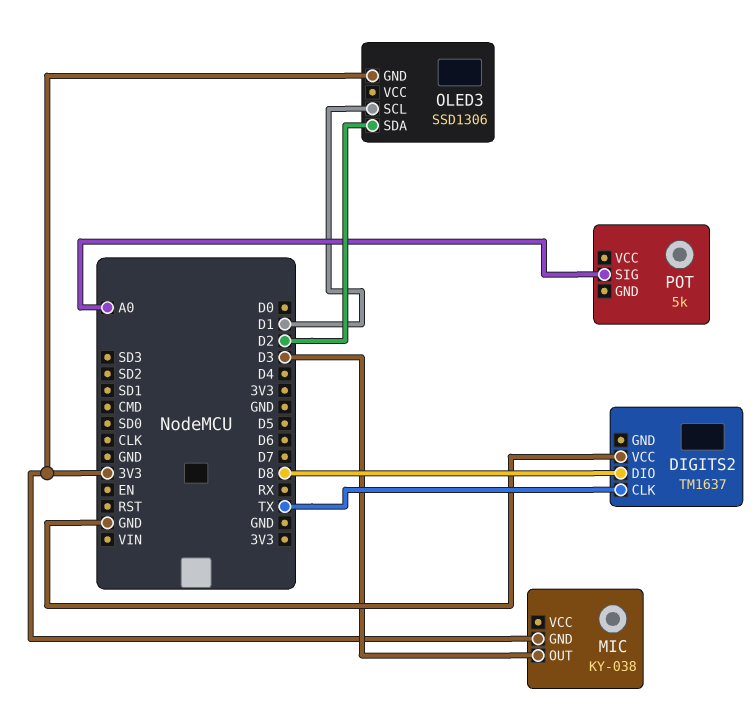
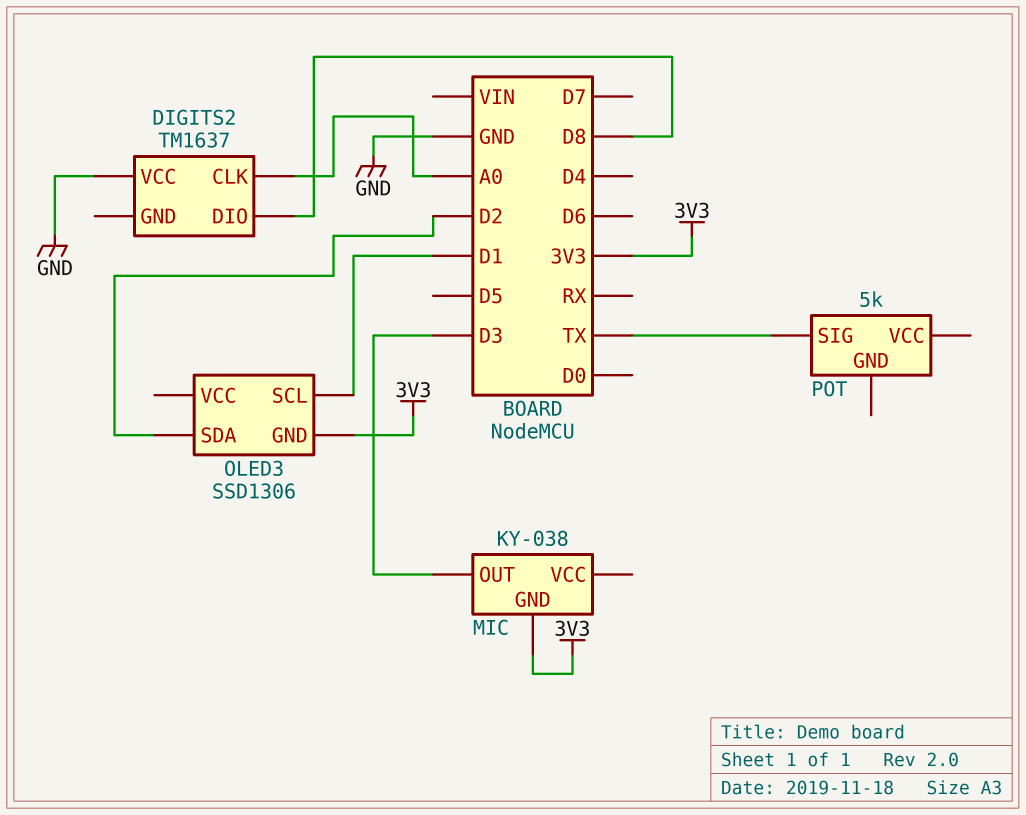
DIGITS2 pin CLK: TX -> A0
POT pin SIG: A0 -> TX

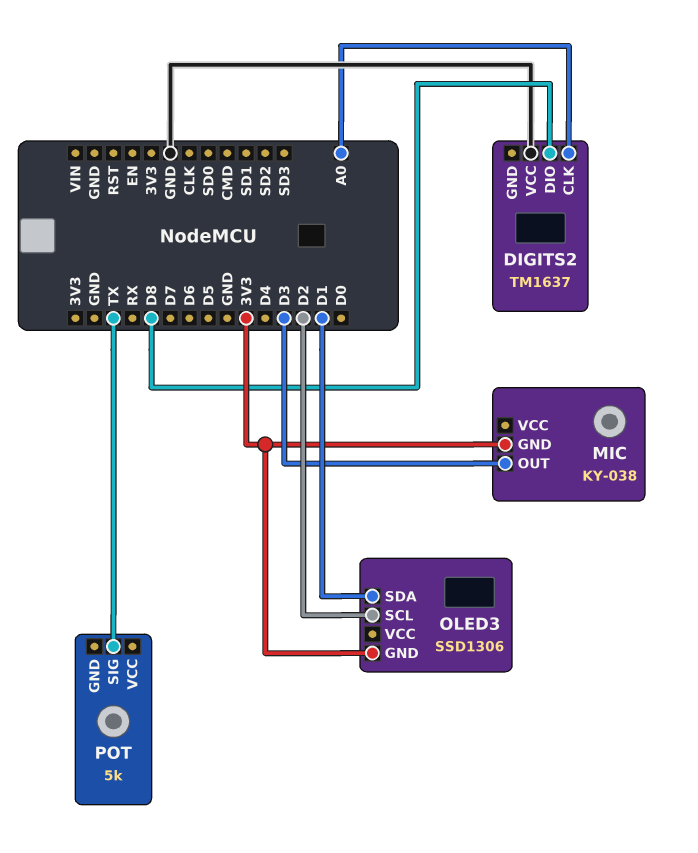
OLED3 pin SCL: D1 -> D2
OLED3 pin SDA: D2 -> D1

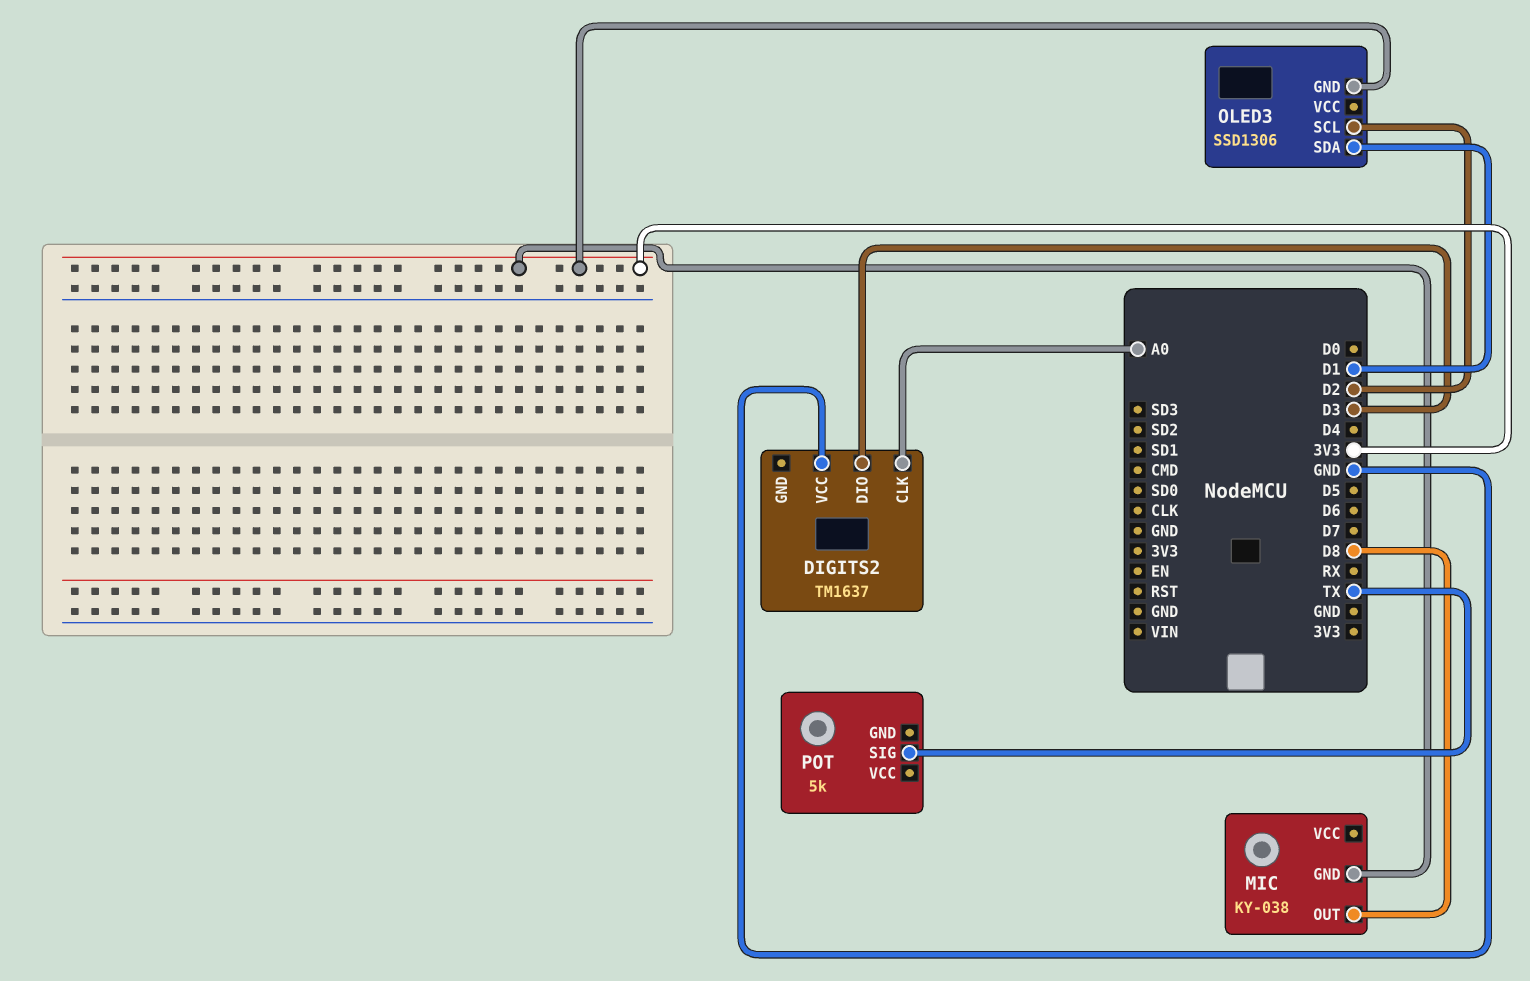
DIGITS2 pin DIO: D8 -> D3
MIC pin OUT: D3 -> D8

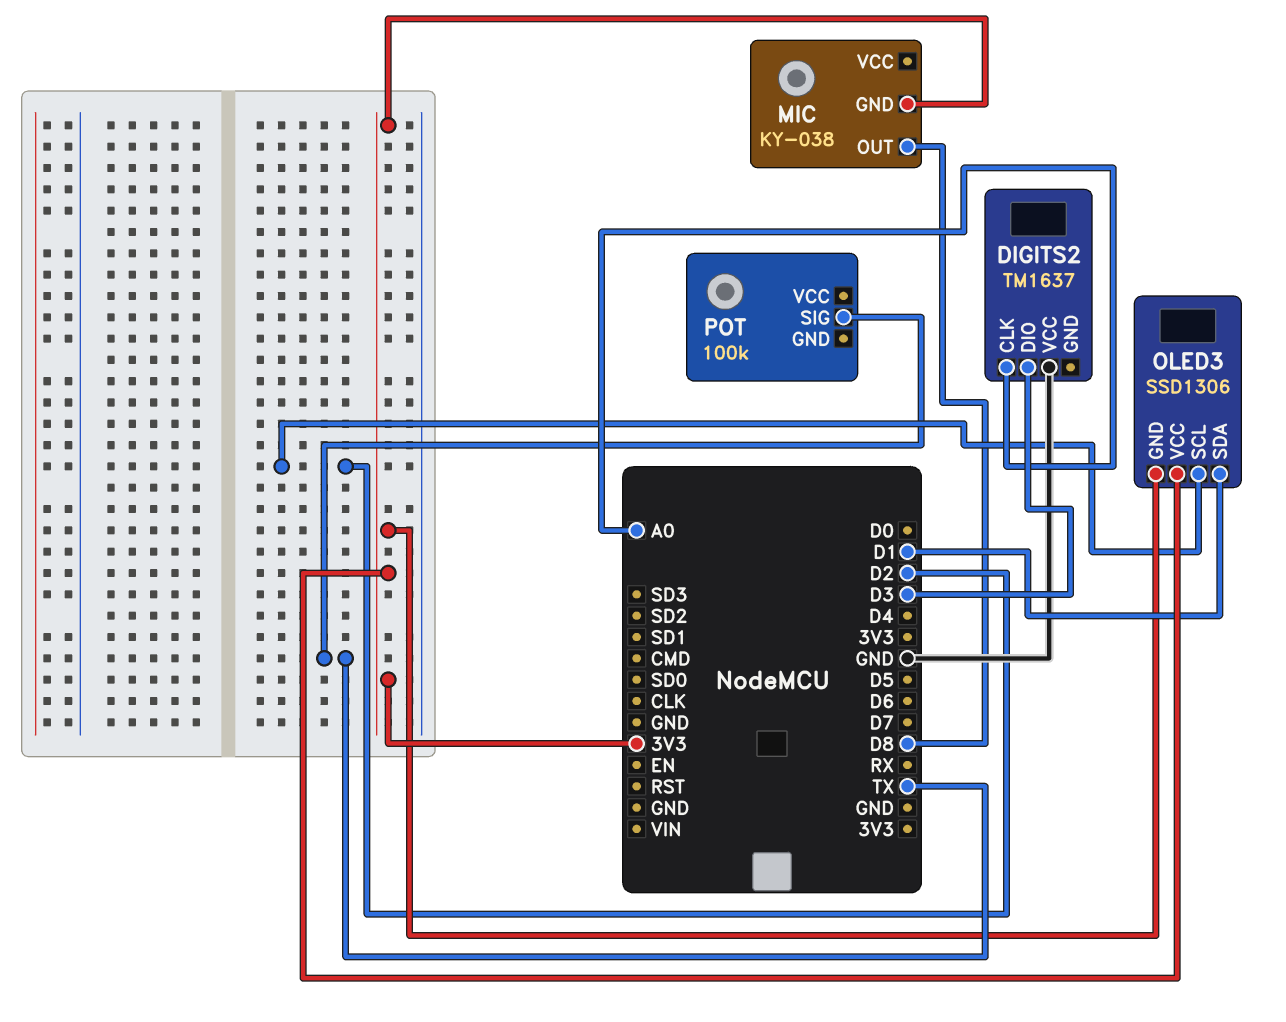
OLED3 pin VCC: none -> 3V3
POT: 5k -> 100k

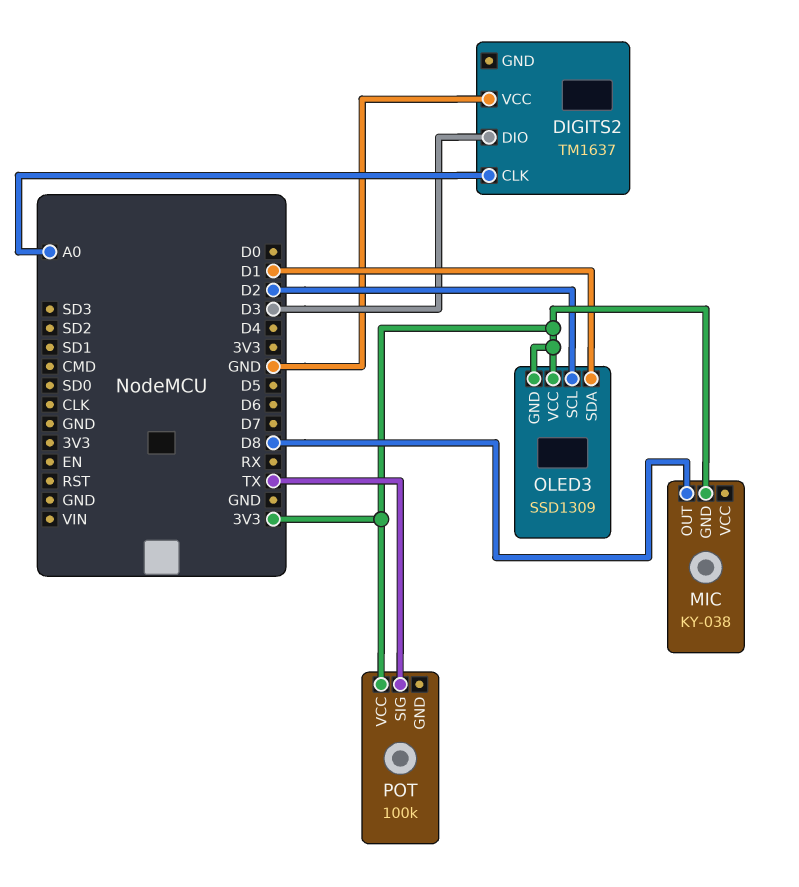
OLED3: SSD1306 -> SSD1309
POT pin VCC: none -> 3V3

